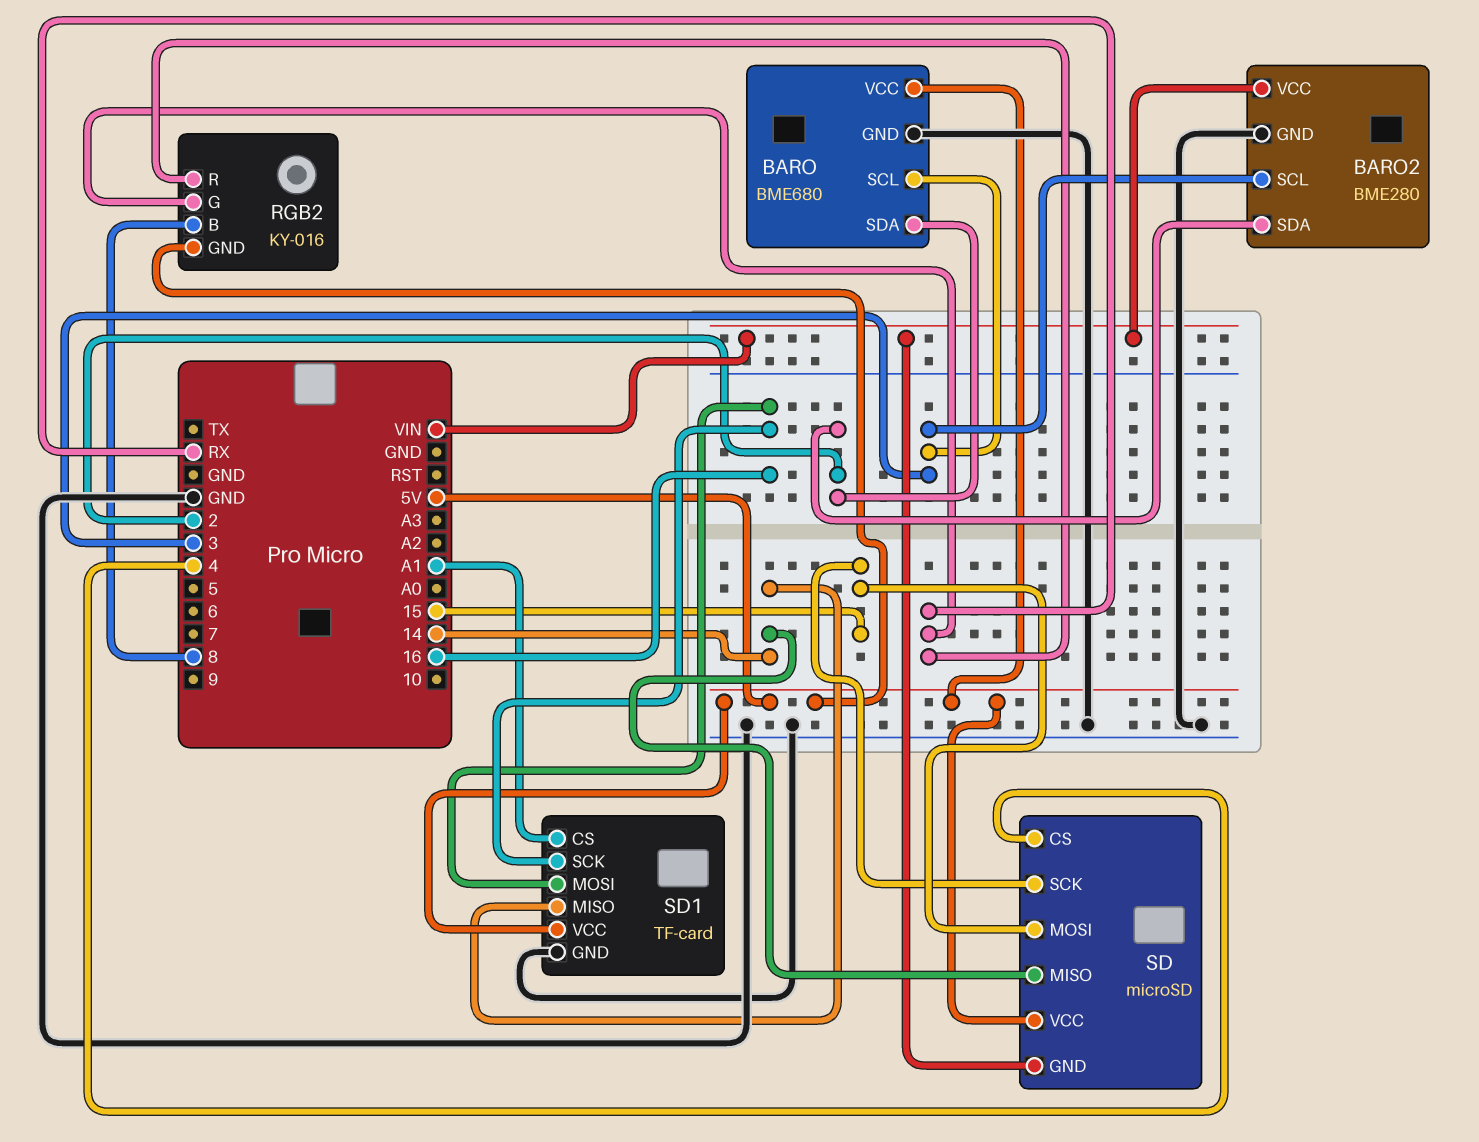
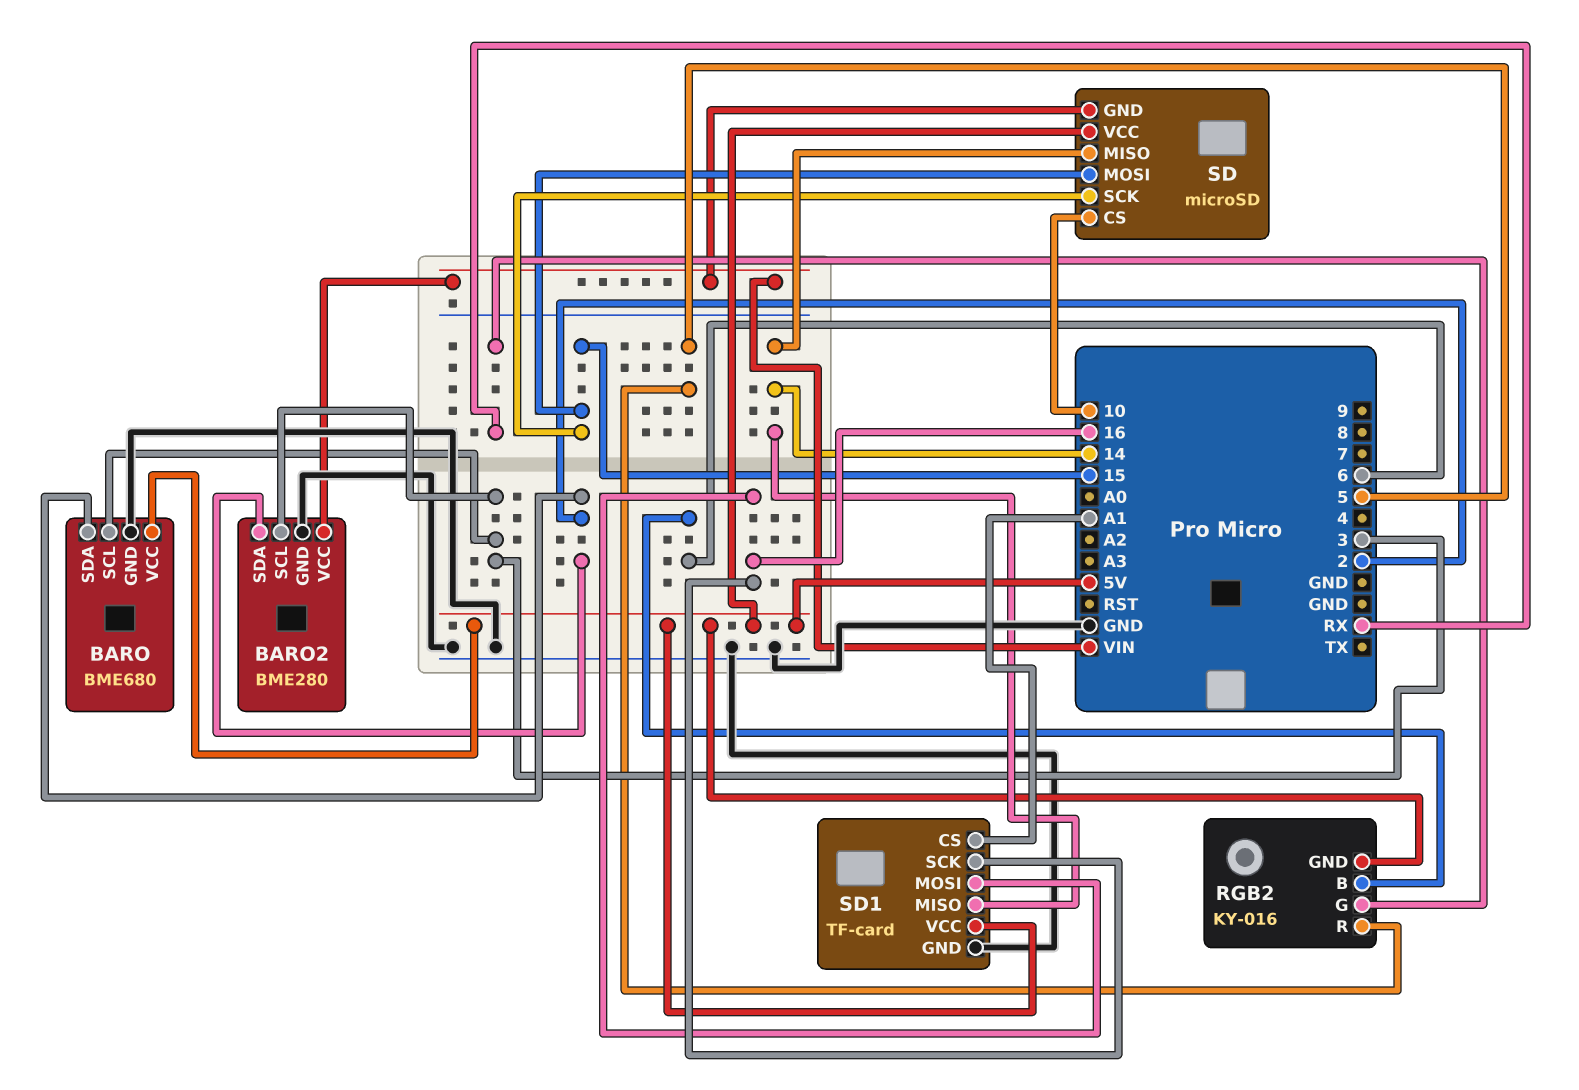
RGB2 pin B: 8 -> 6
RGB2 pin R: RX -> 5
SD pin CS: 4 -> 10

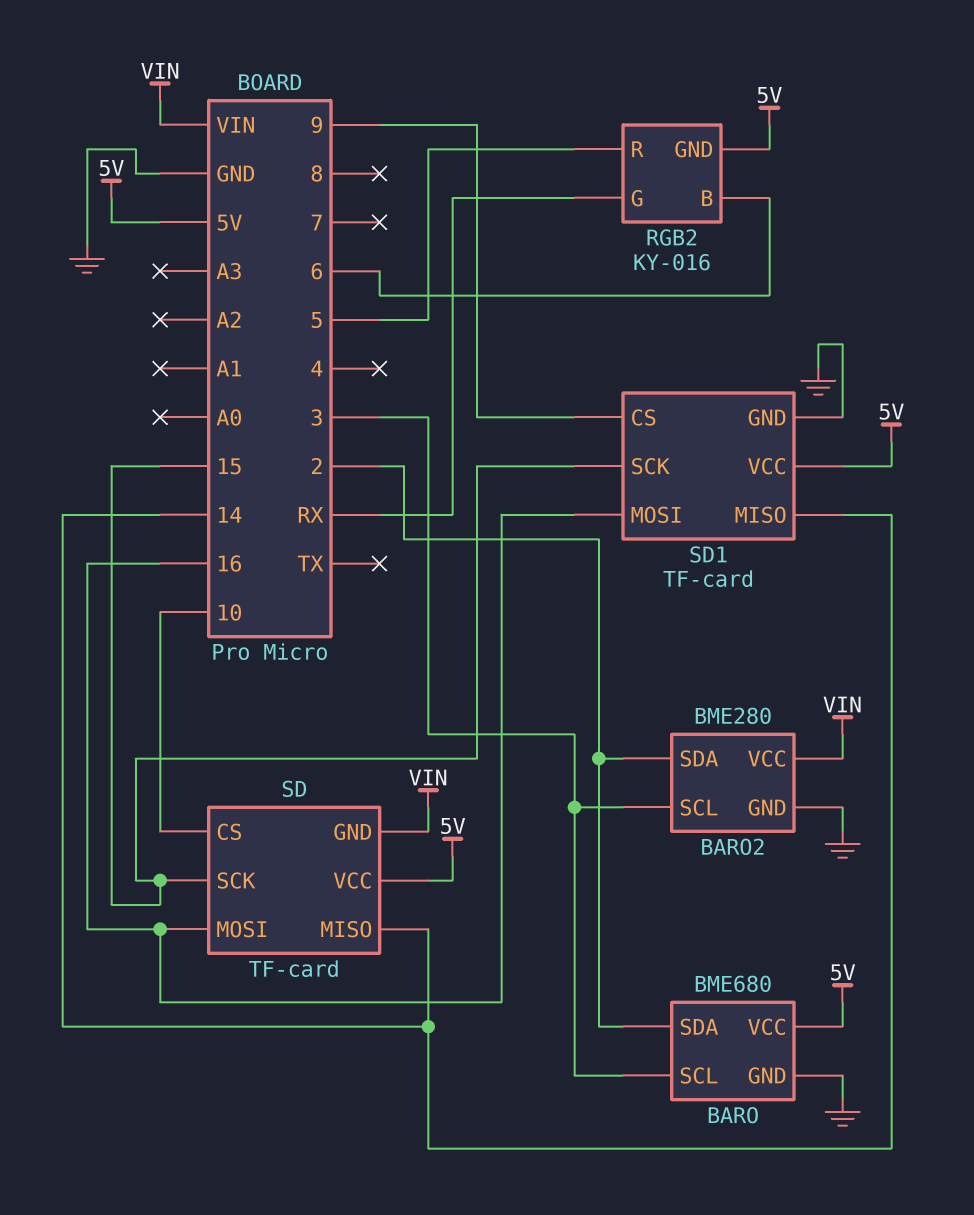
SD: microSD -> TF-card
SD pin MOSI: 15 -> 16
SD1 pin CS: A1 -> 9
SD1 pin SCK: 16 -> 15

